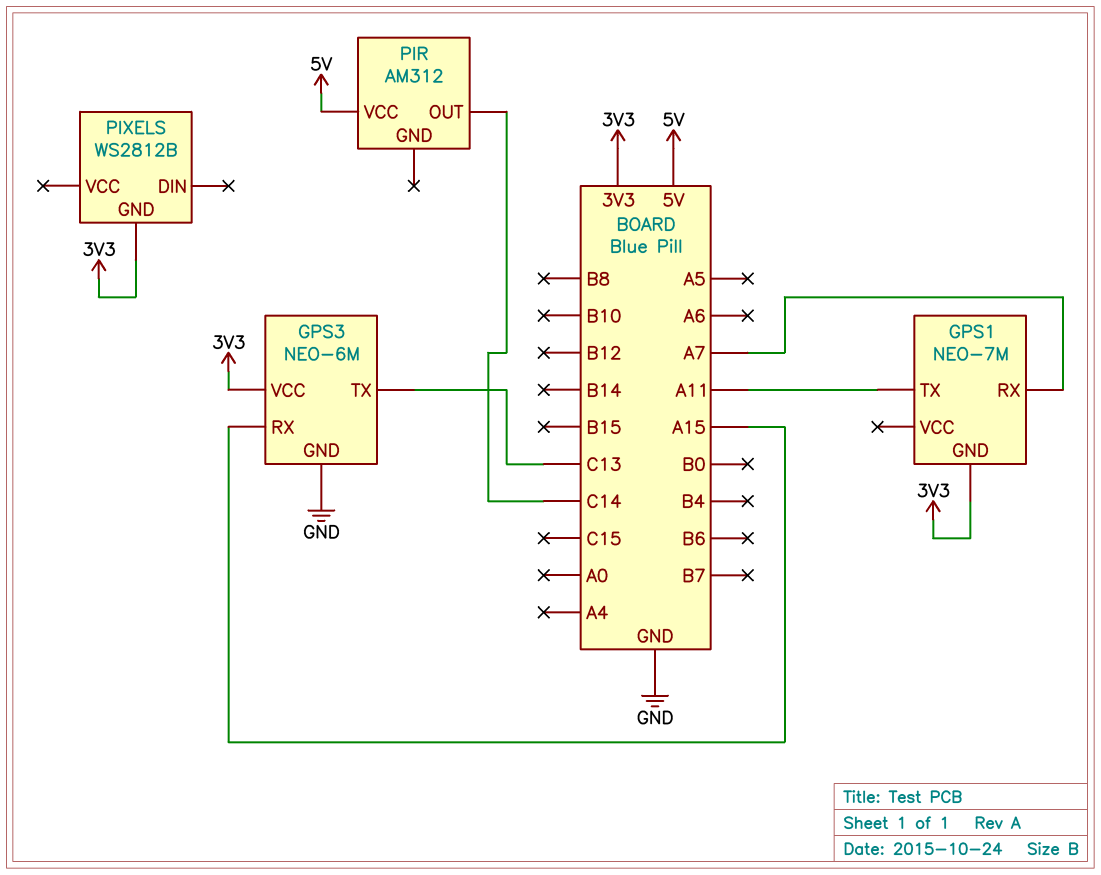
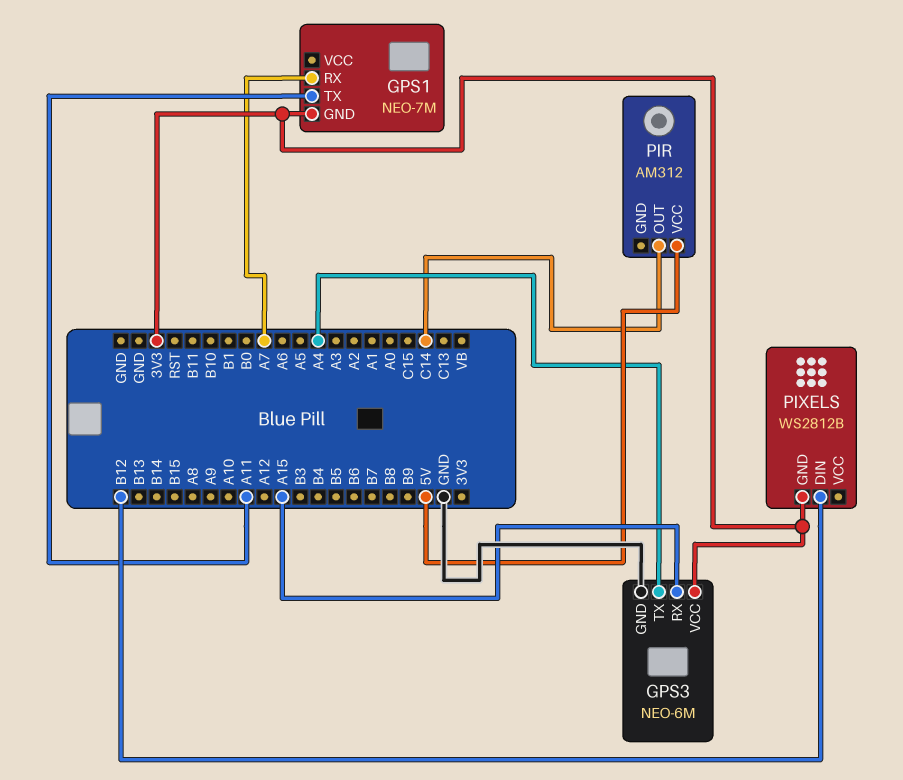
GPS3 pin TX: C13 -> A4
PIXELS pin DIN: none -> B12

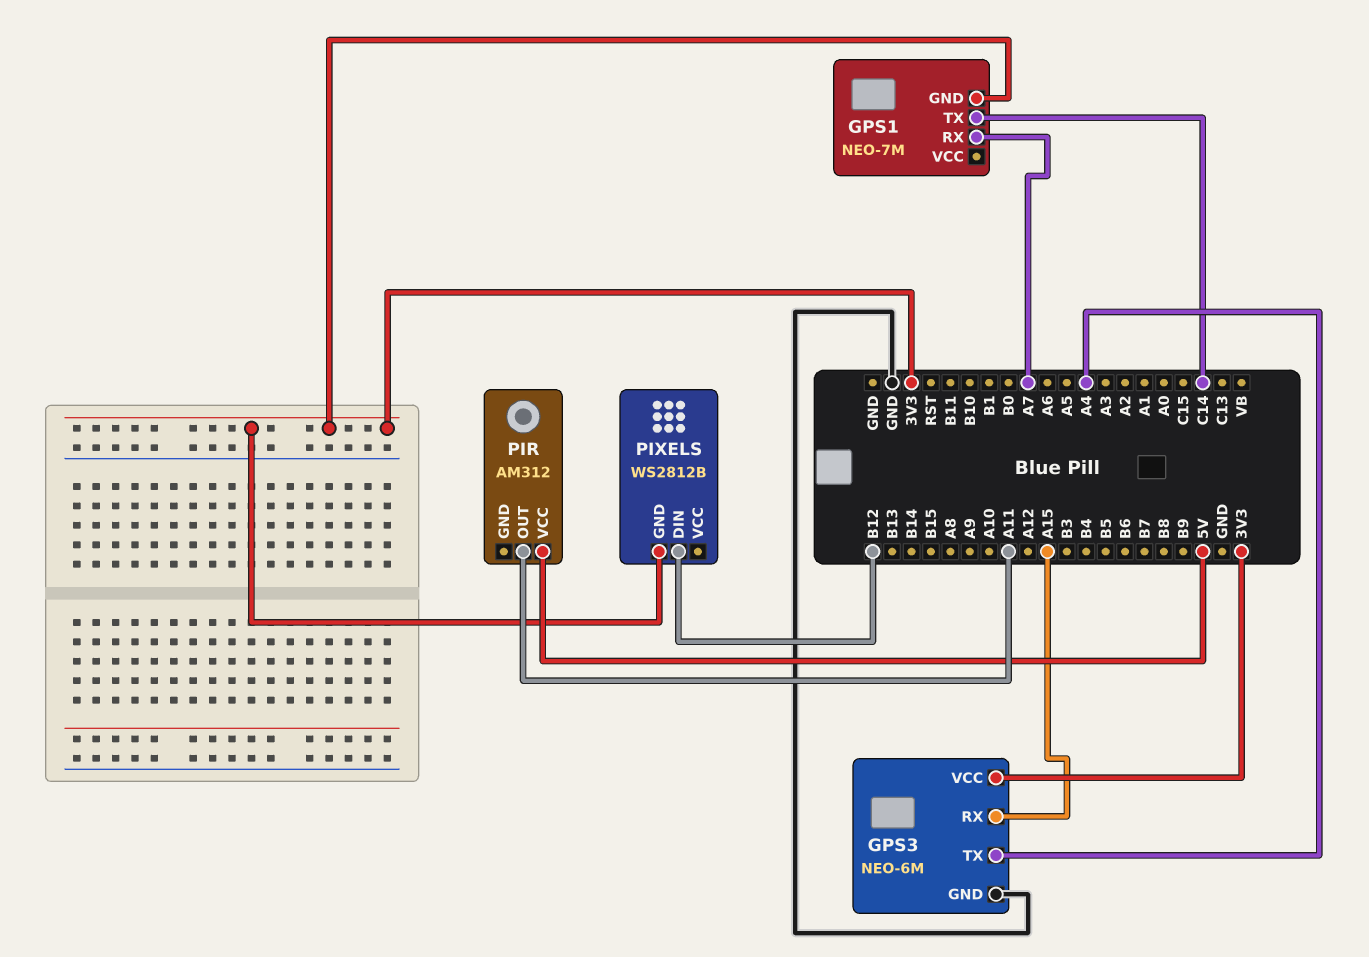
GPS1 pin TX: A11 -> C14
PIR pin OUT: C14 -> A11

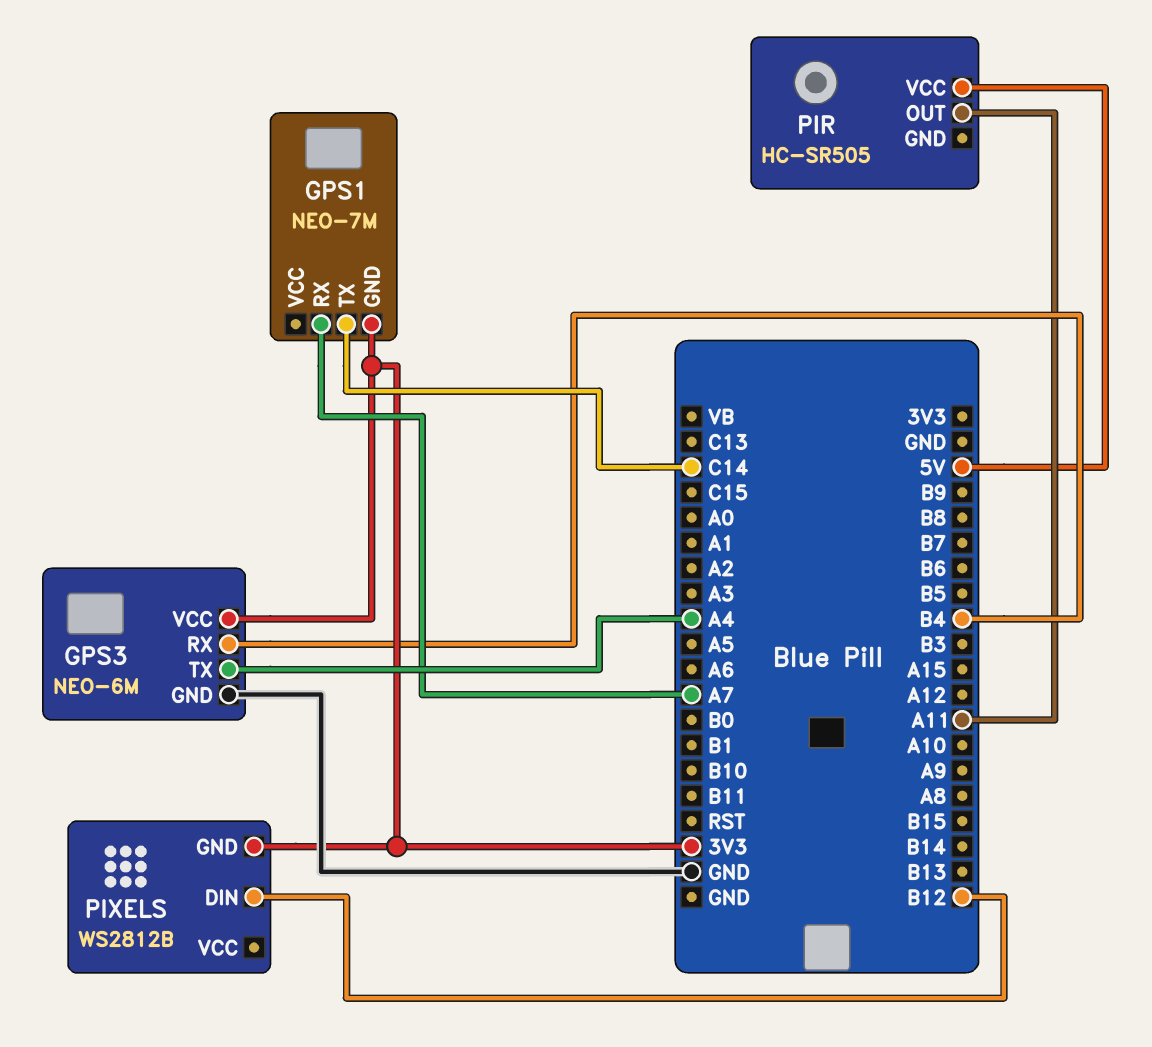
GPS3 pin RX: A15 -> B4
PIR: AM312 -> HC-SR505

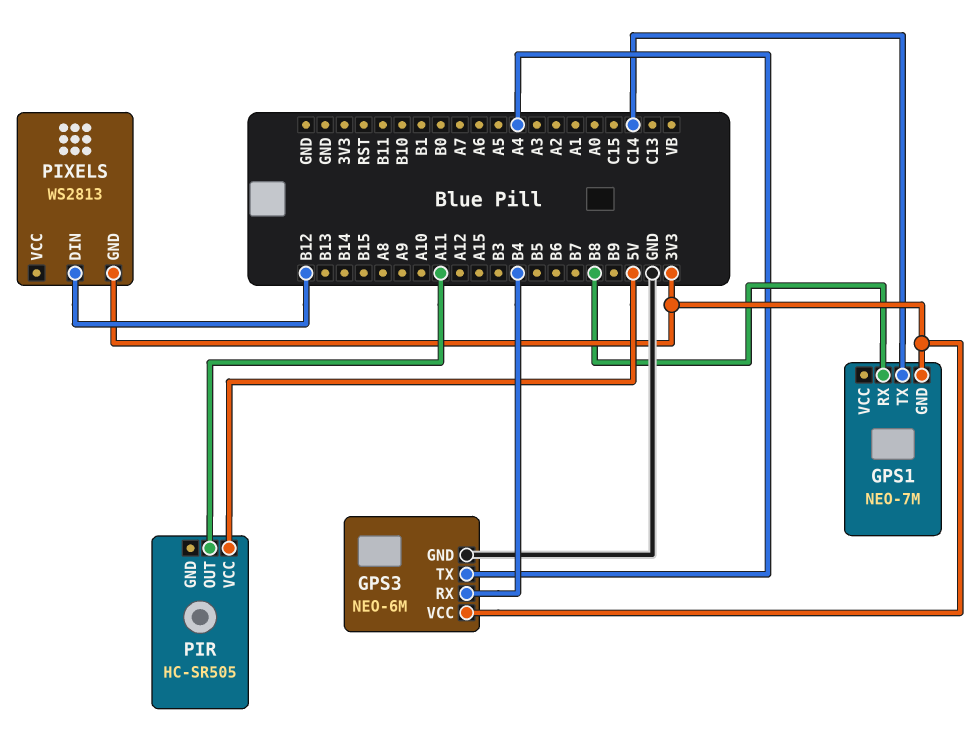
GPS1 pin RX: A7 -> B8
PIXELS: WS2812B -> WS2813

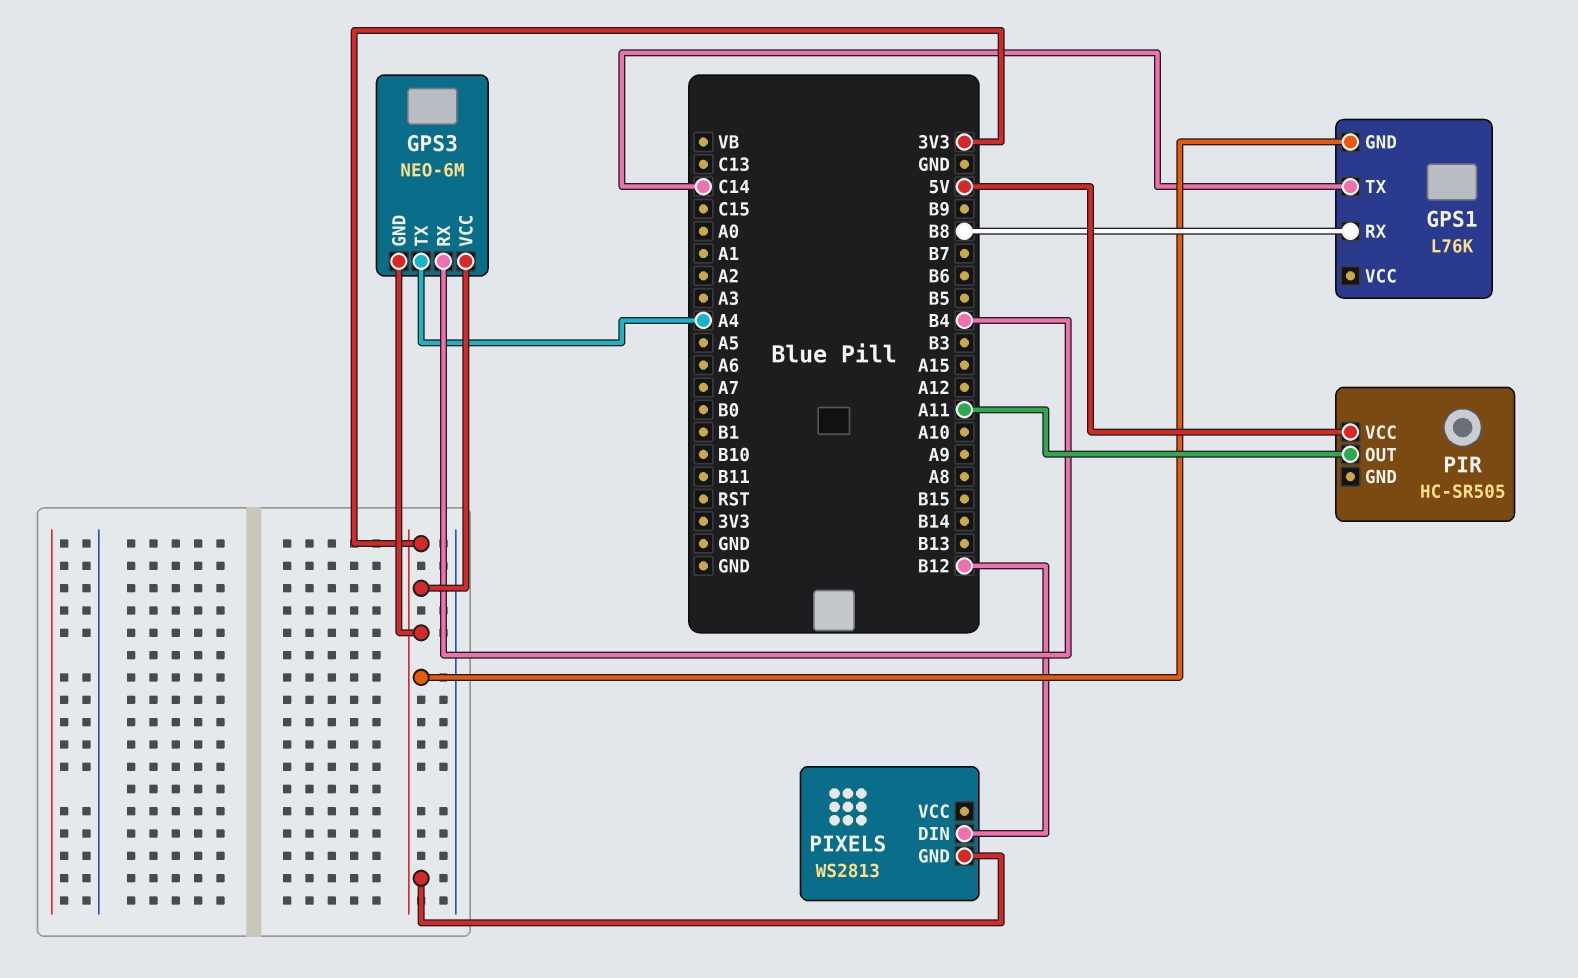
GPS1: NEO-7M -> L76K
GPS3 pin GND: GND -> 3V3

